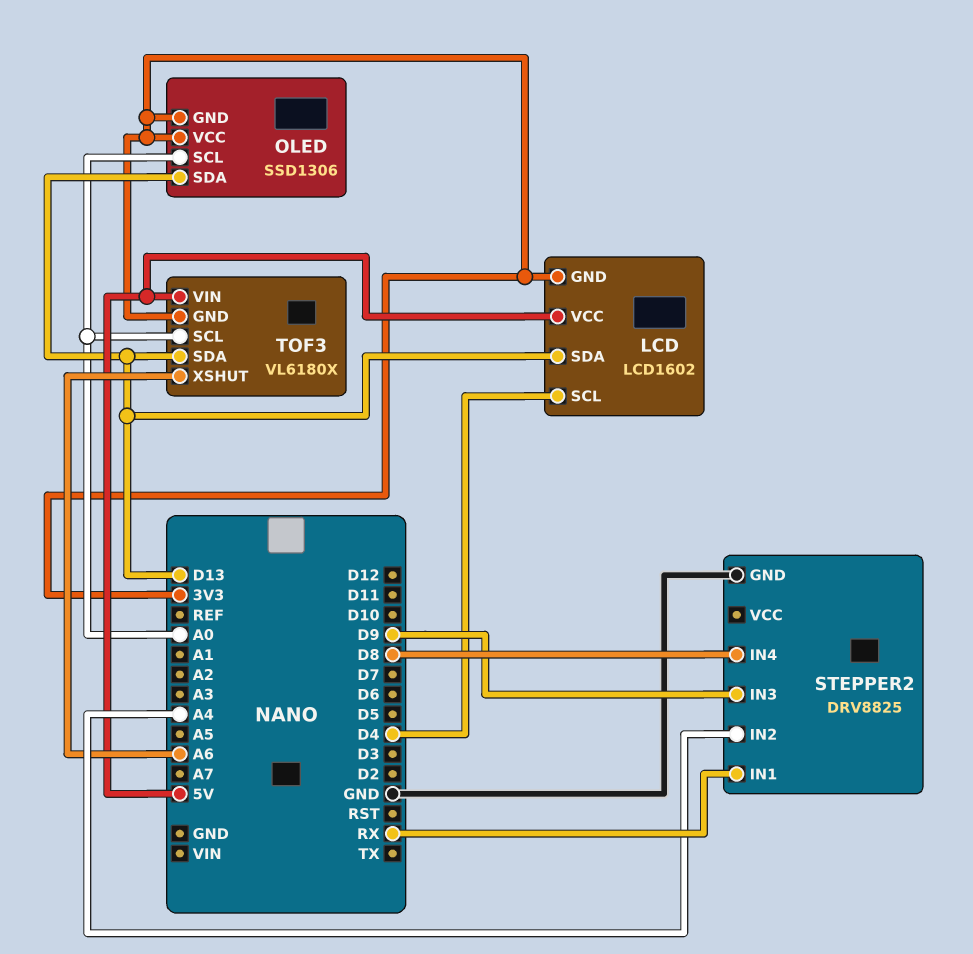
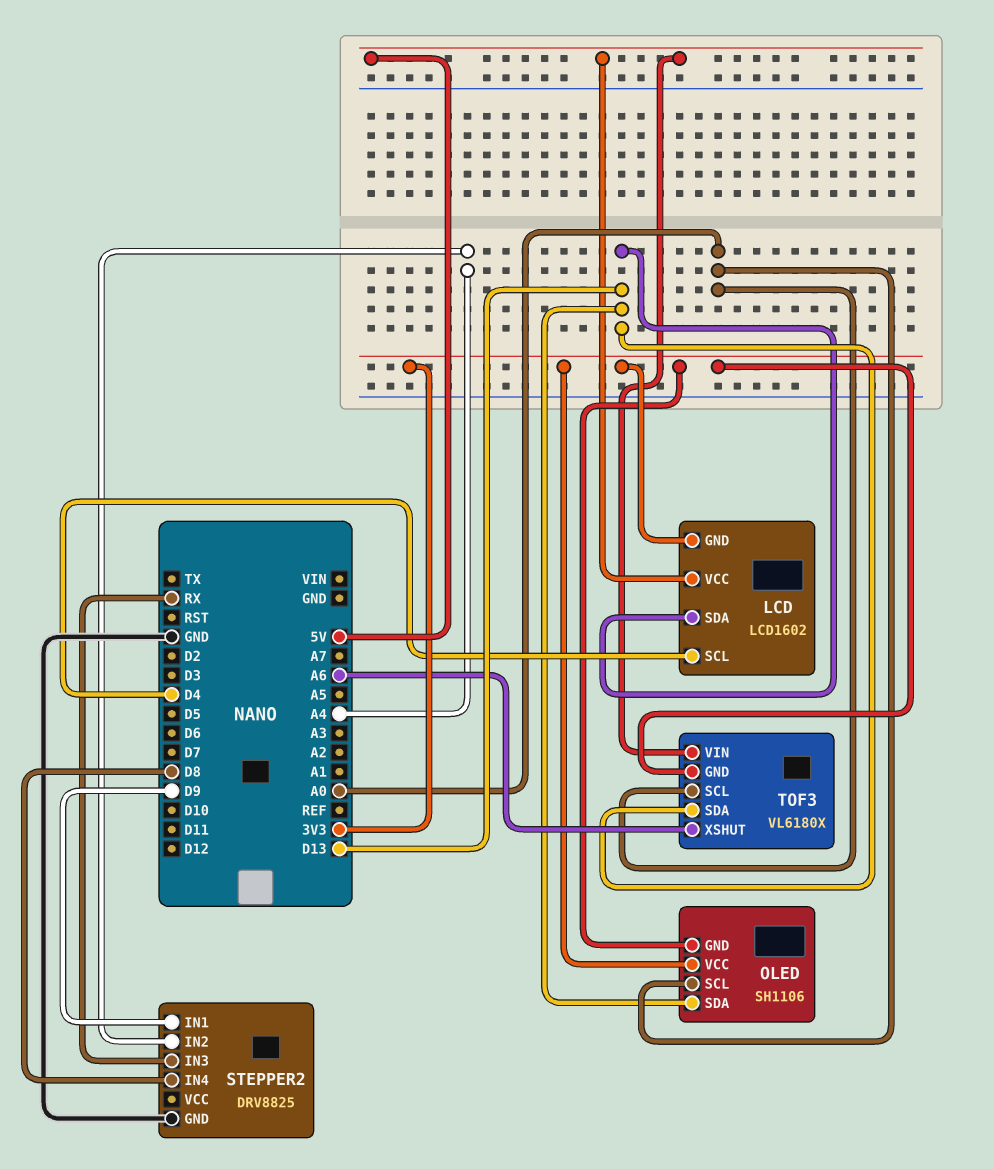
OLED: SSD1306 -> SH1106
STEPPER2 pin IN1: RX -> D9
STEPPER2 pin IN3: D9 -> RX

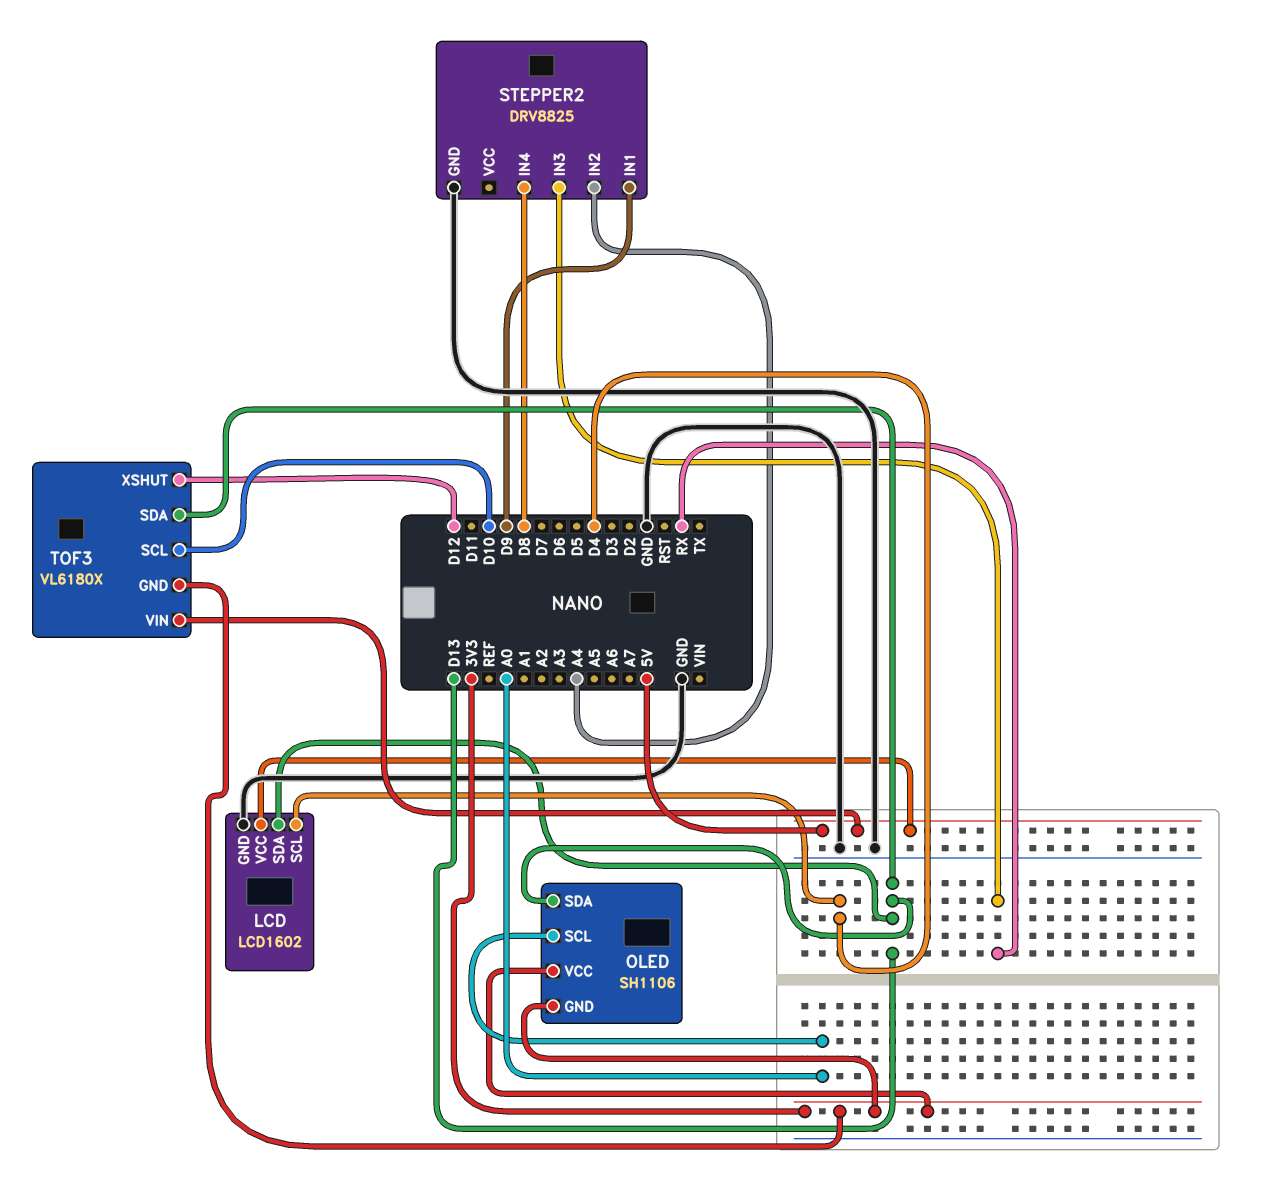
LCD pin GND: 3V3 -> GND
TOF3 pin SCL: A0 -> D10
TOF3 pin XSHUT: A6 -> D12

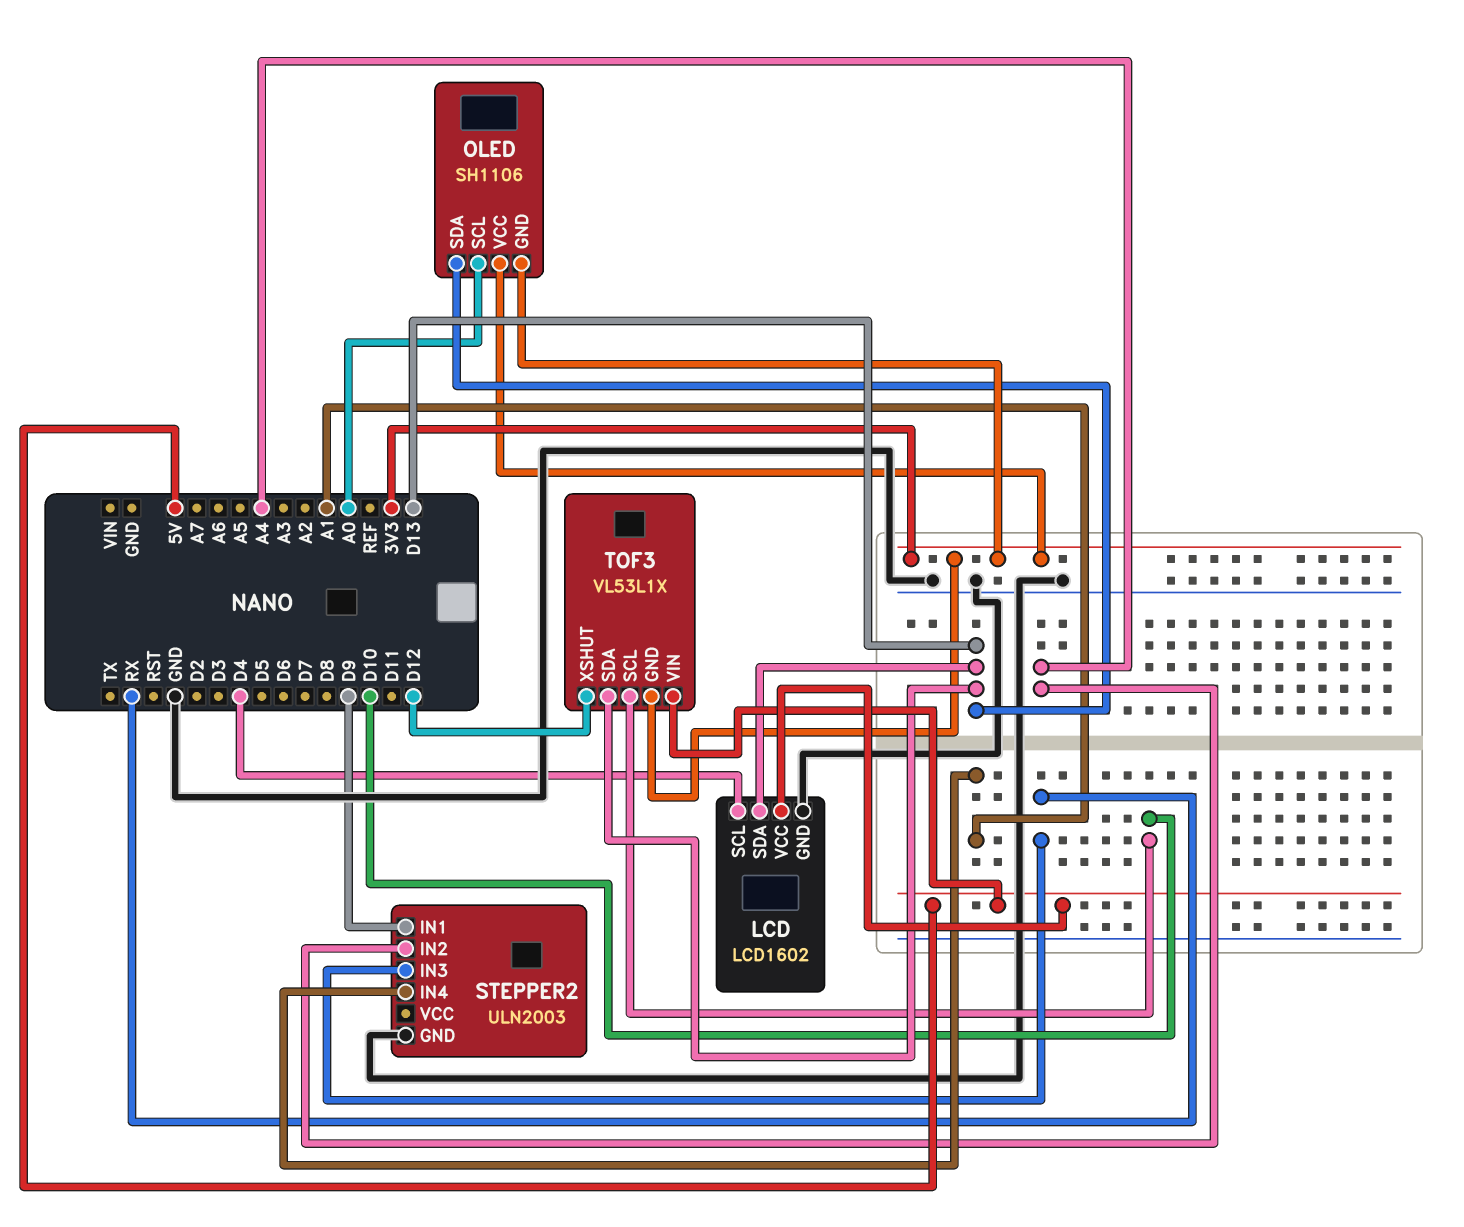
STEPPER2: DRV8825 -> ULN2003
STEPPER2 pin IN4: D8 -> A1
TOF3: VL6180X -> VL53L1X

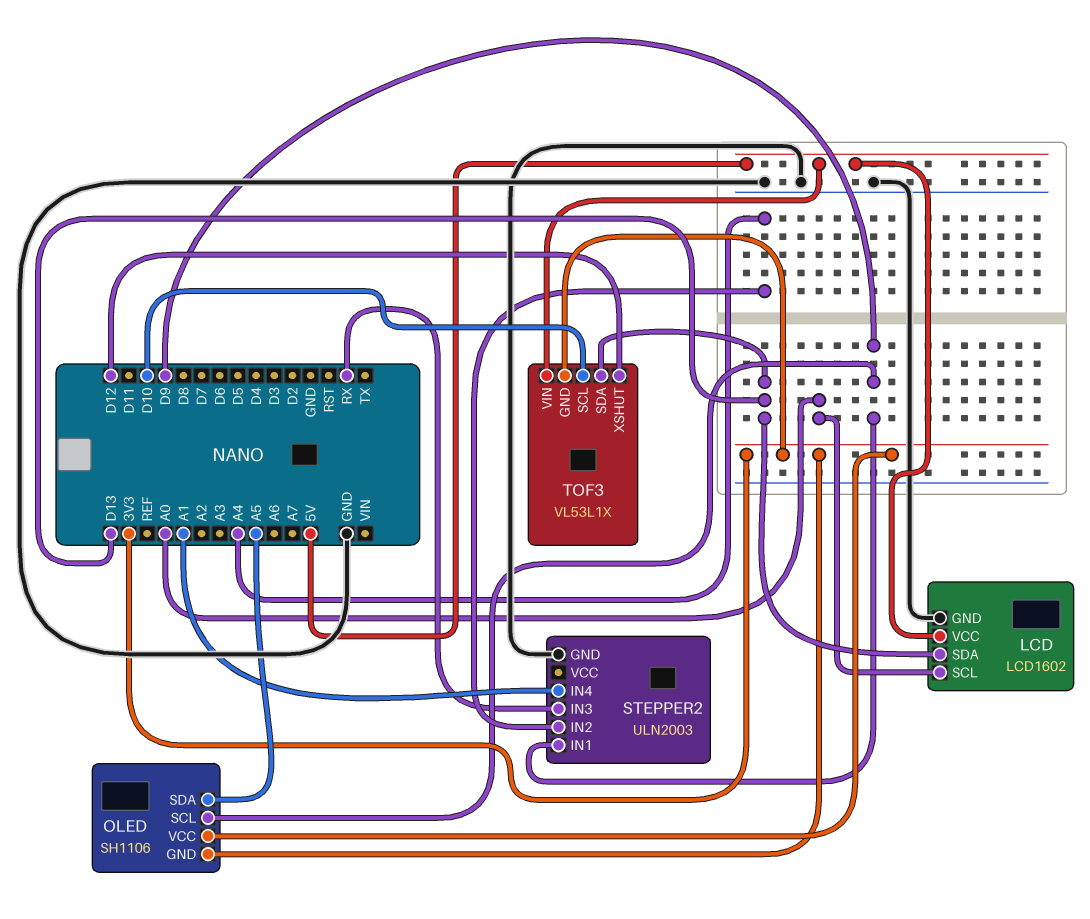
LCD pin SCL: D4 -> A0
OLED pin SCL: A0 -> D9
OLED pin SDA: D13 -> A5

